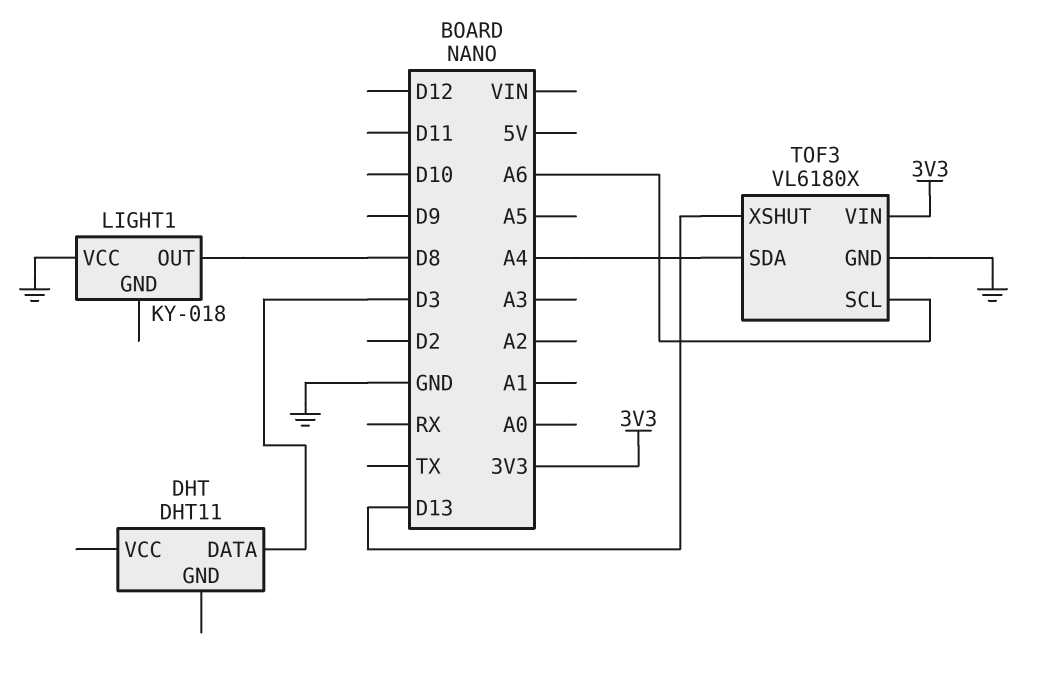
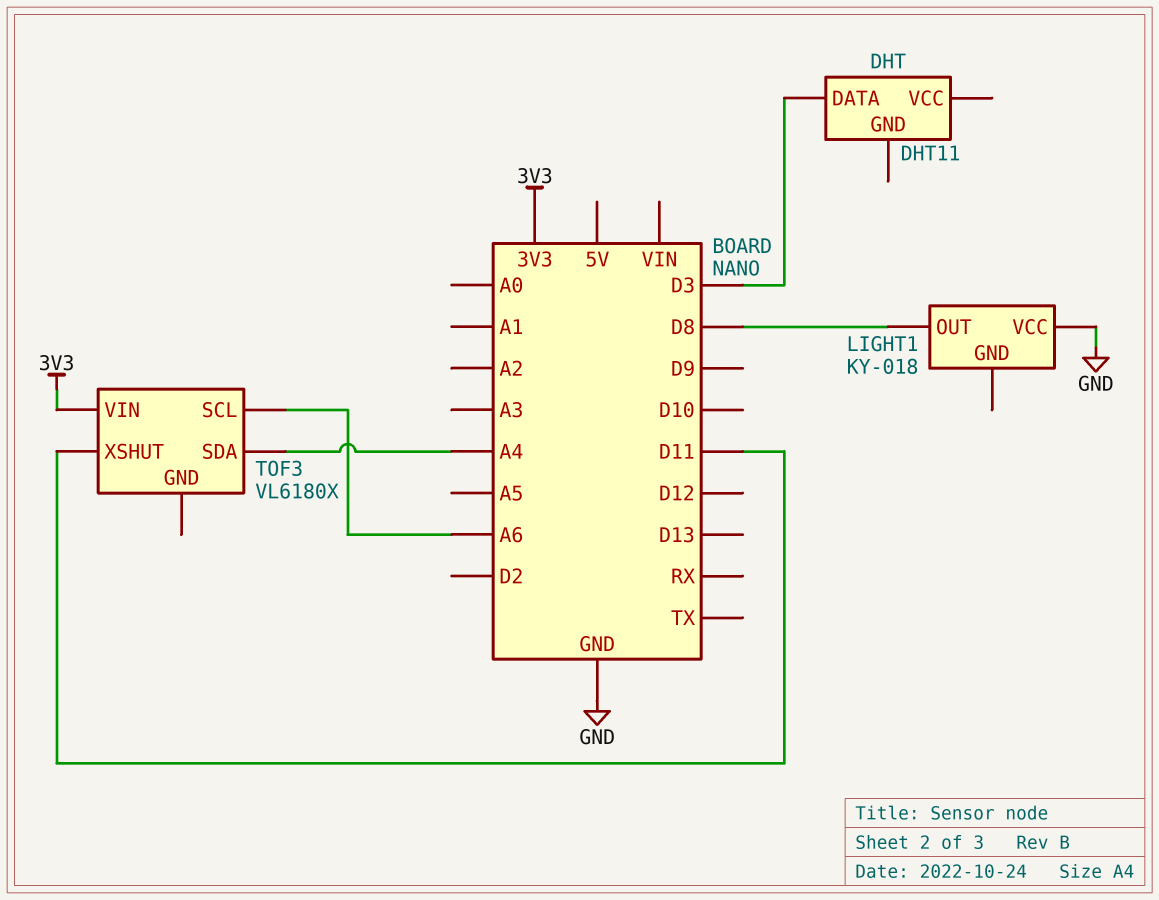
TOF3 pin GND: GND -> none
TOF3 pin XSHUT: D13 -> D11

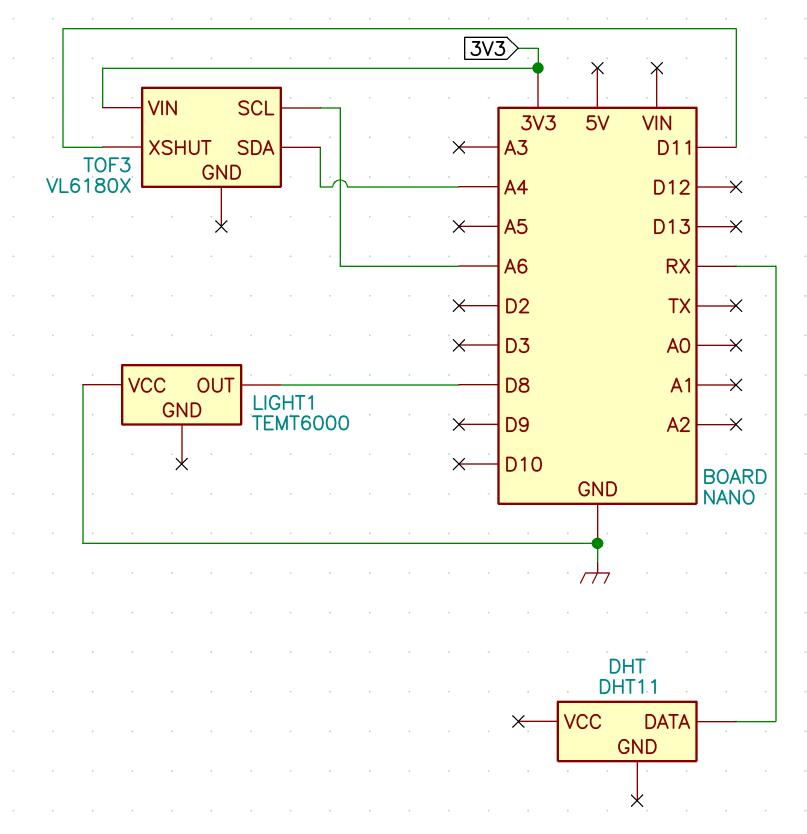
DHT pin DATA: D3 -> RX
LIGHT1: KY-018 -> TEMT6000

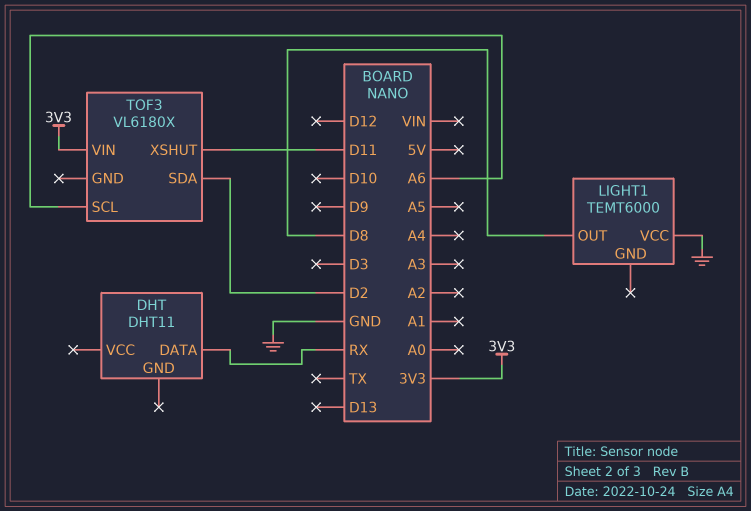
TOF3 pin SDA: A4 -> D2

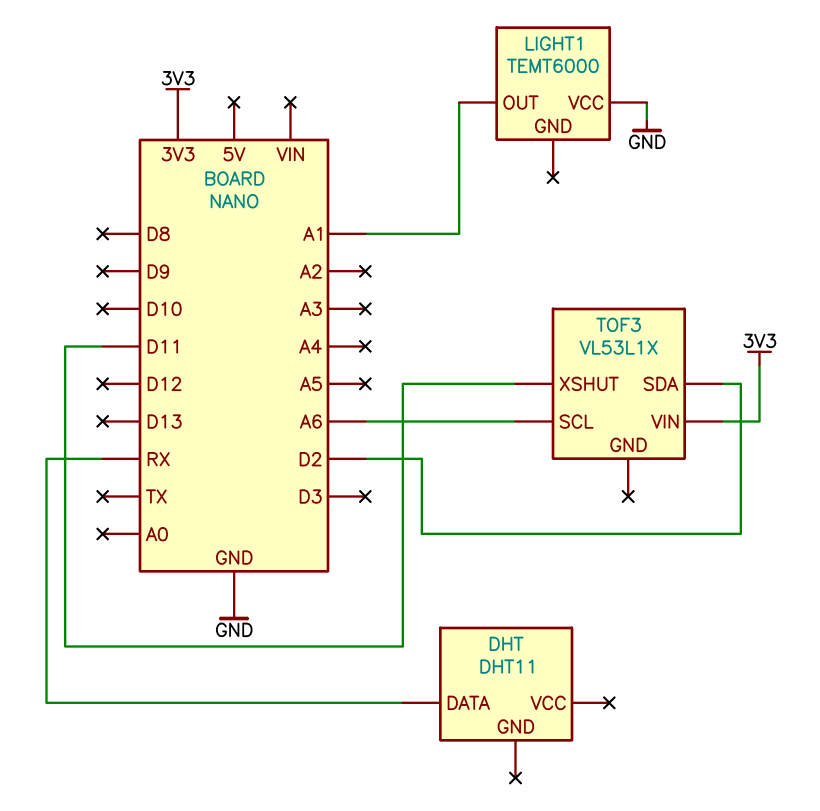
LIGHT1 pin OUT: D8 -> A1
TOF3: VL6180X -> VL53L1X

